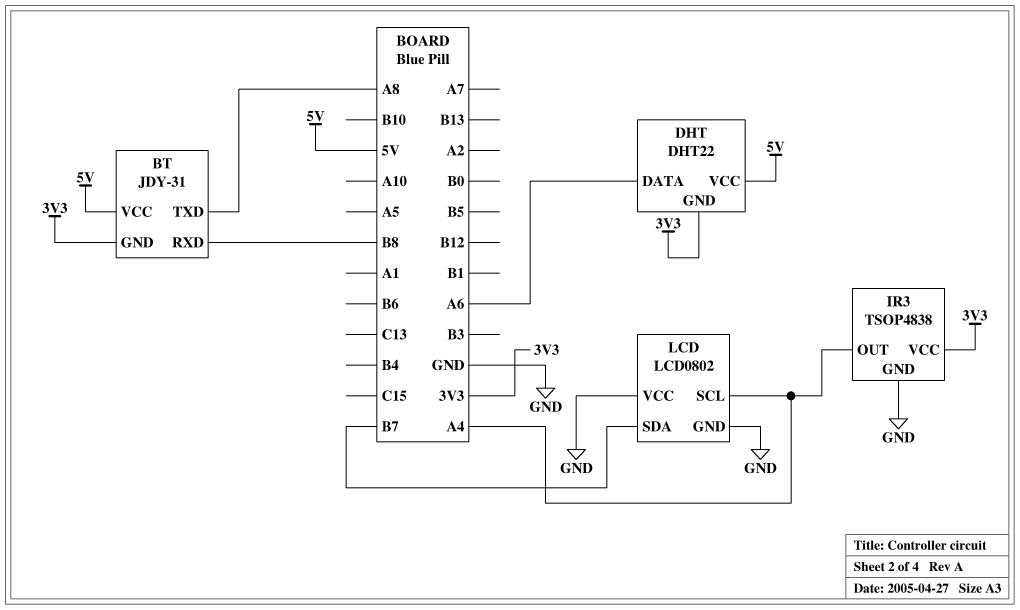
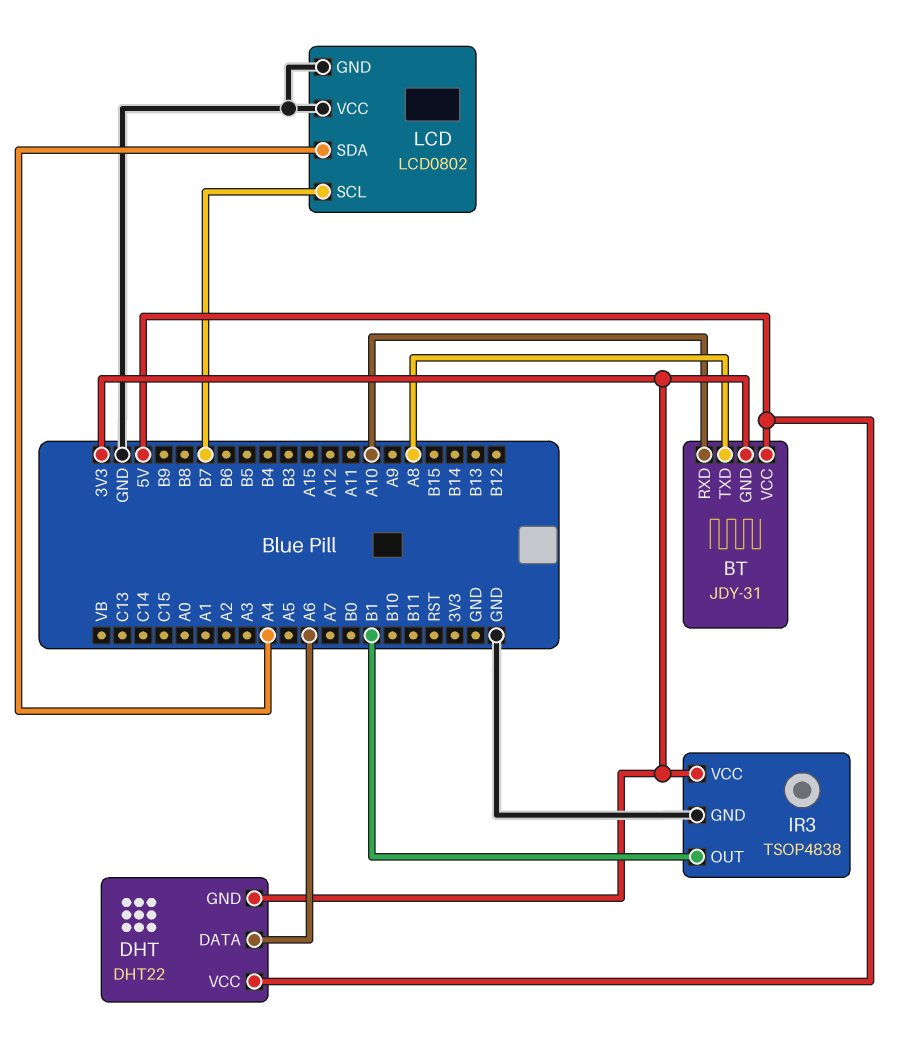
BT pin RXD: B8 -> A10
IR3 pin OUT: A4 -> B1
LCD pin SCL: A4 -> B7
LCD pin SDA: B7 -> A4

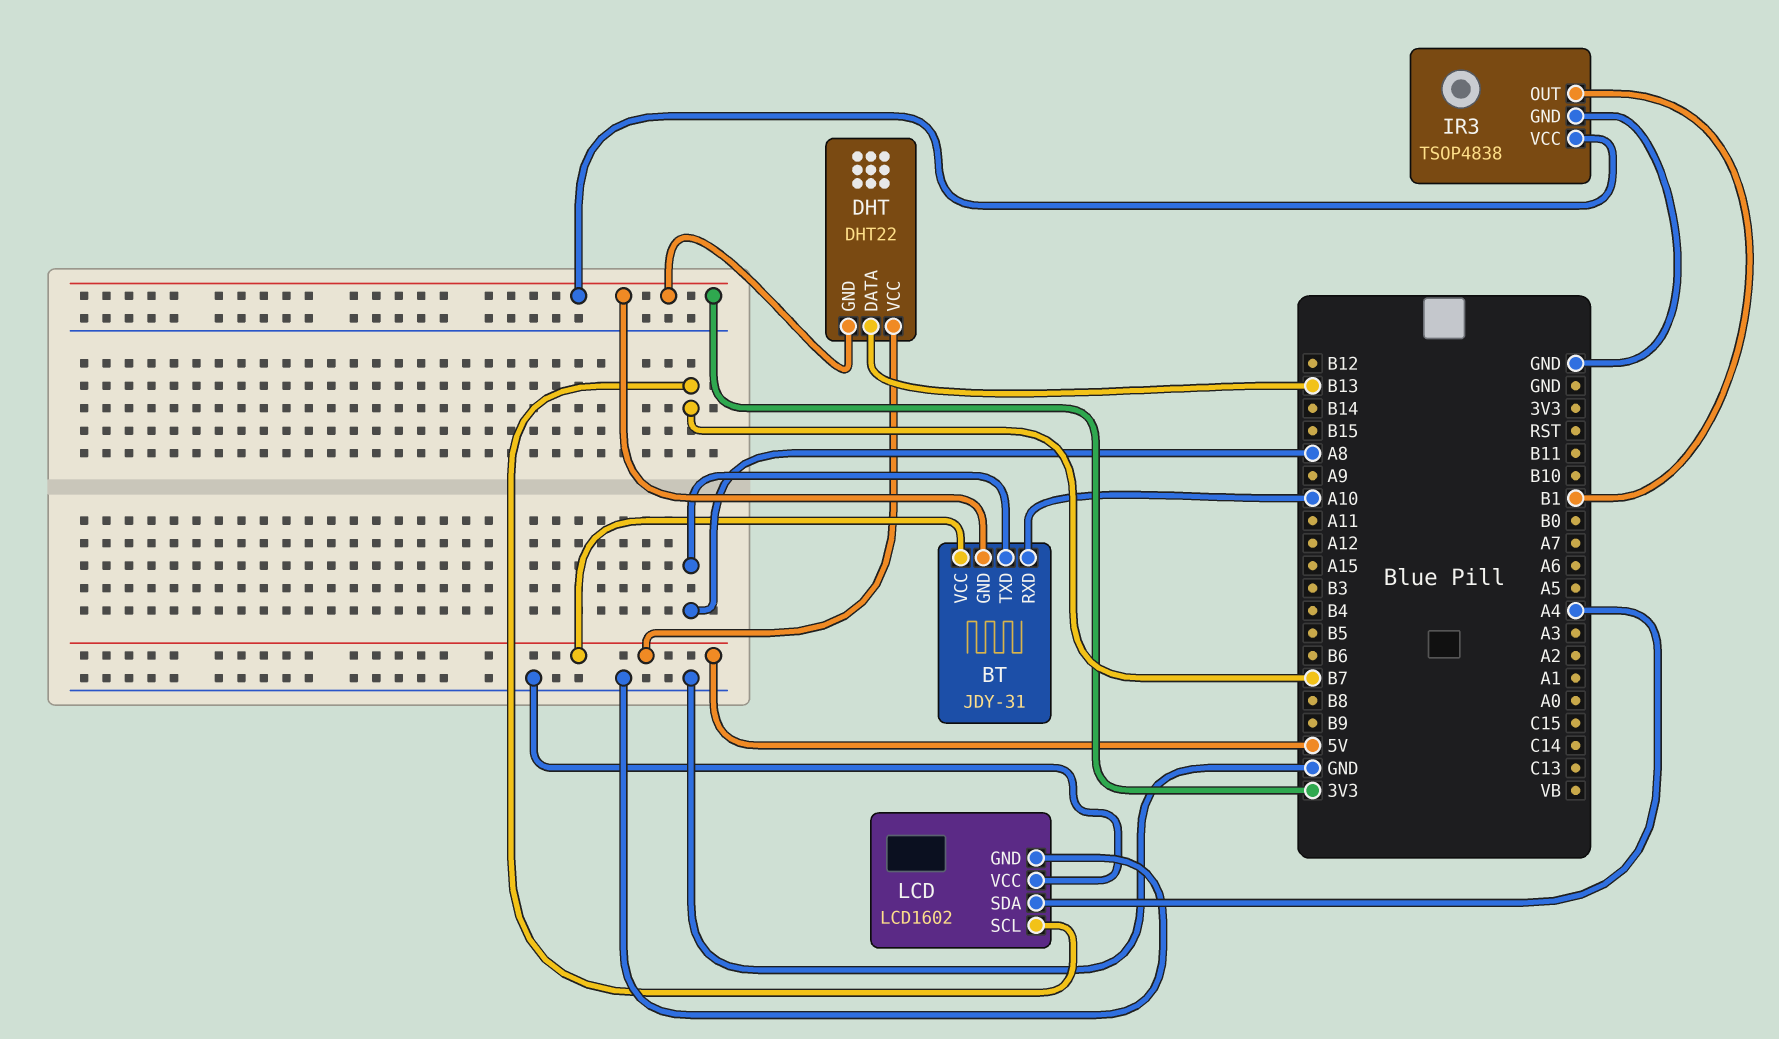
DHT pin DATA: A6 -> B13
LCD: LCD0802 -> LCD1602

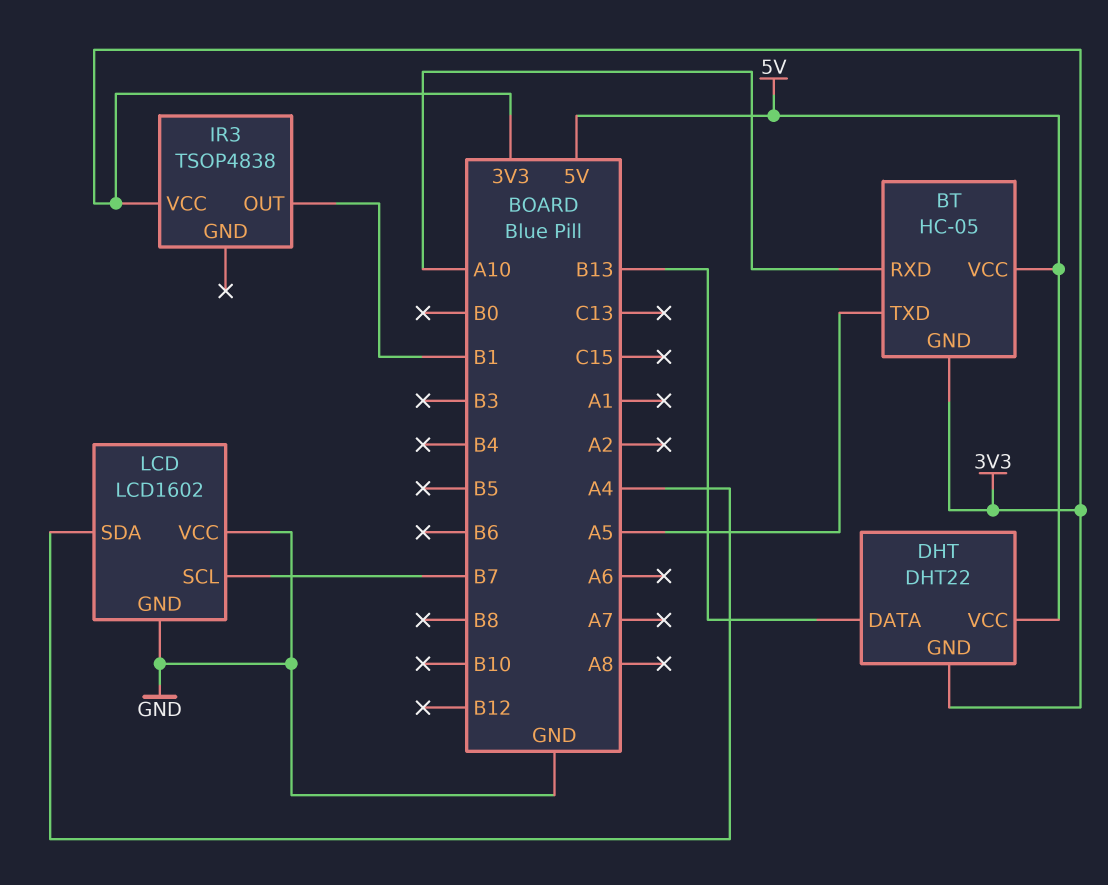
BT: JDY-31 -> HC-05
BT pin TXD: A8 -> A5
IR3 pin GND: GND -> none

